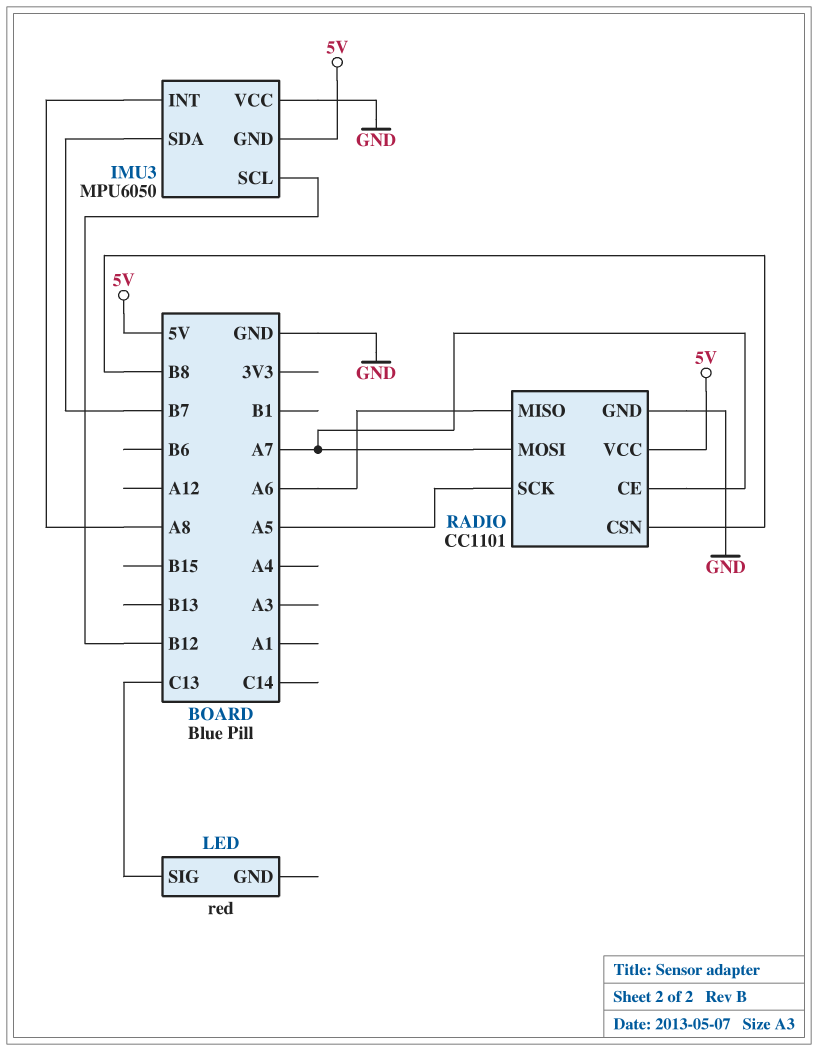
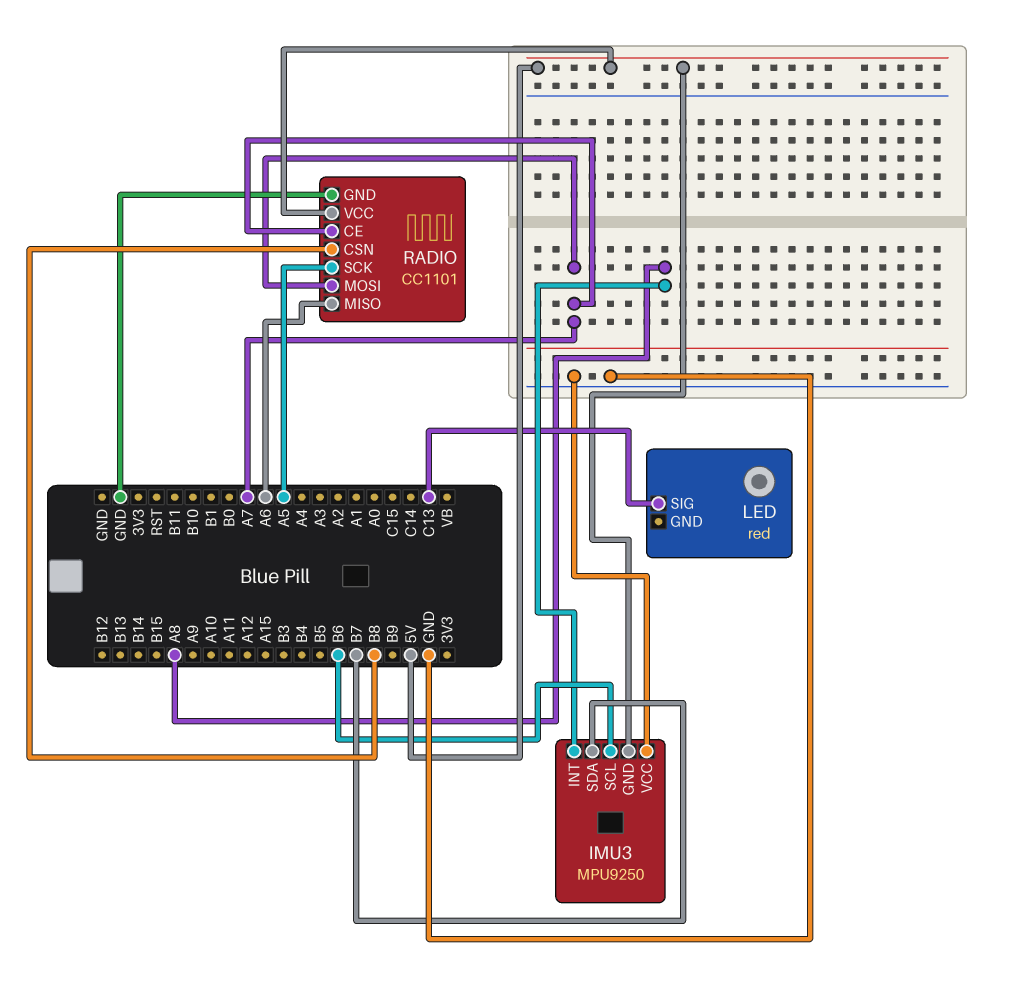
IMU3: MPU6050 -> MPU9250
IMU3 pin SCL: B12 -> B6

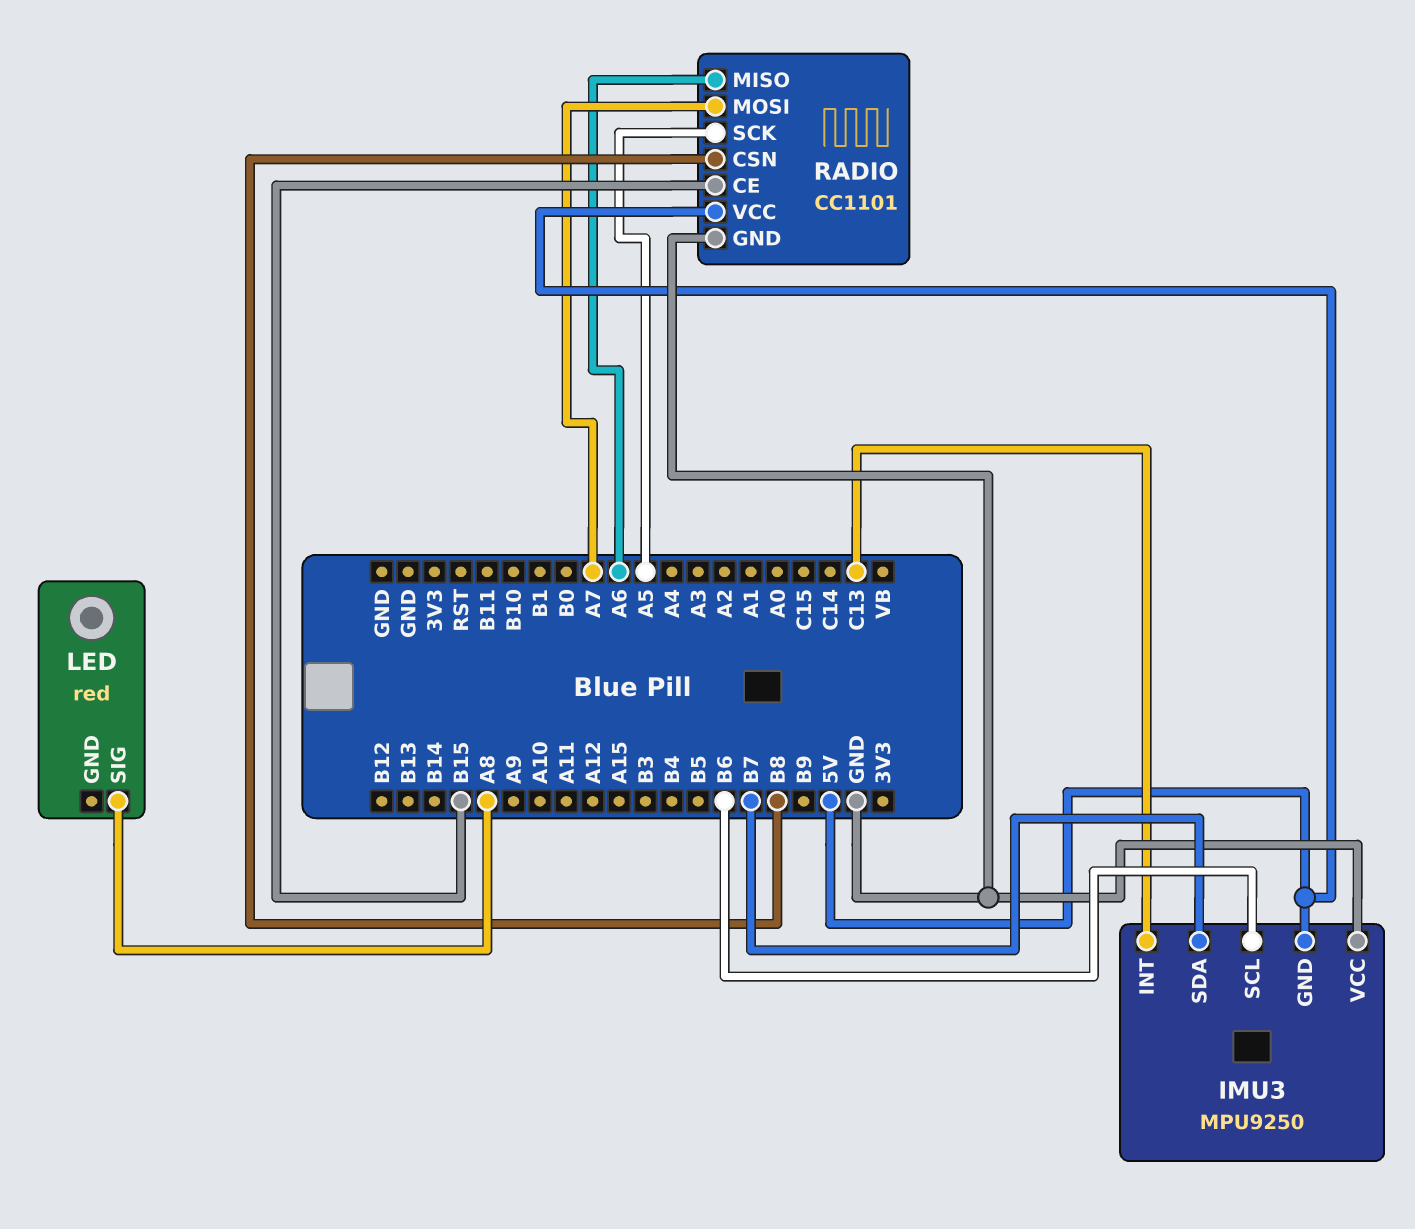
IMU3 pin INT: A8 -> C13
LED pin SIG: C13 -> A8
RADIO pin CE: A7 -> B15

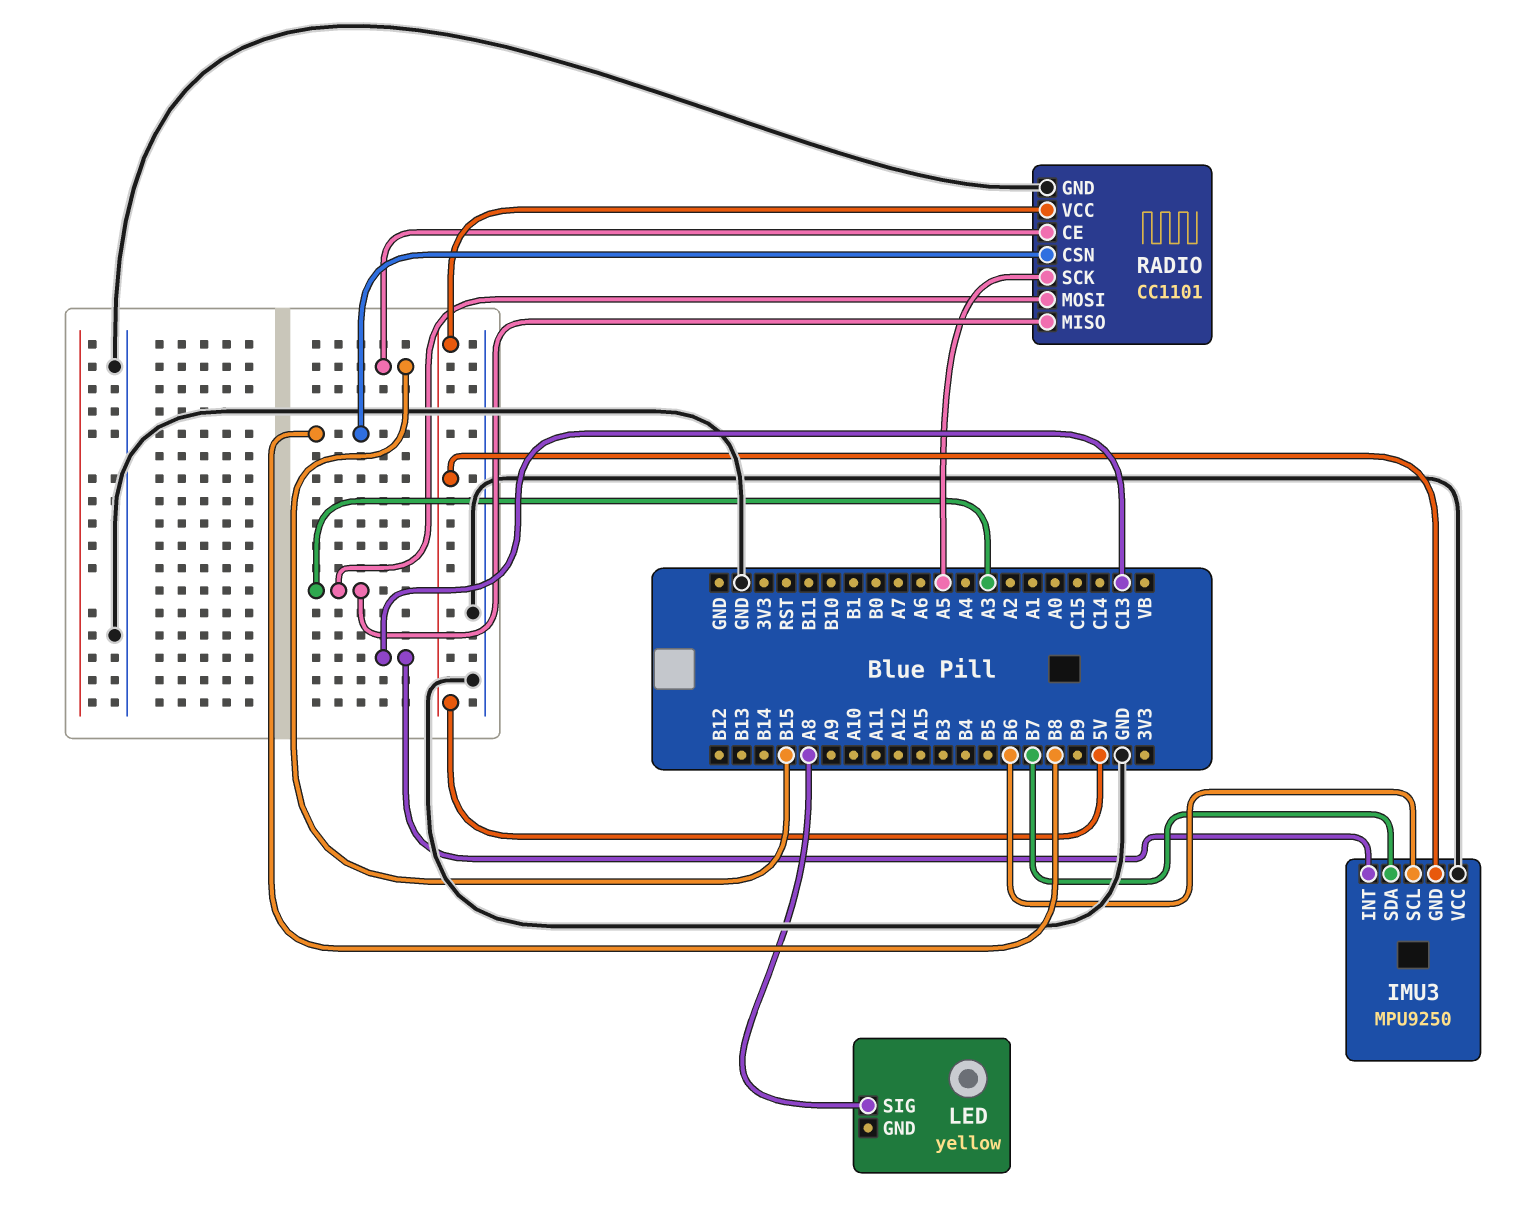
LED: red -> yellow
RADIO pin MISO: A6 -> A3
RADIO pin MOSI: A7 -> A3

